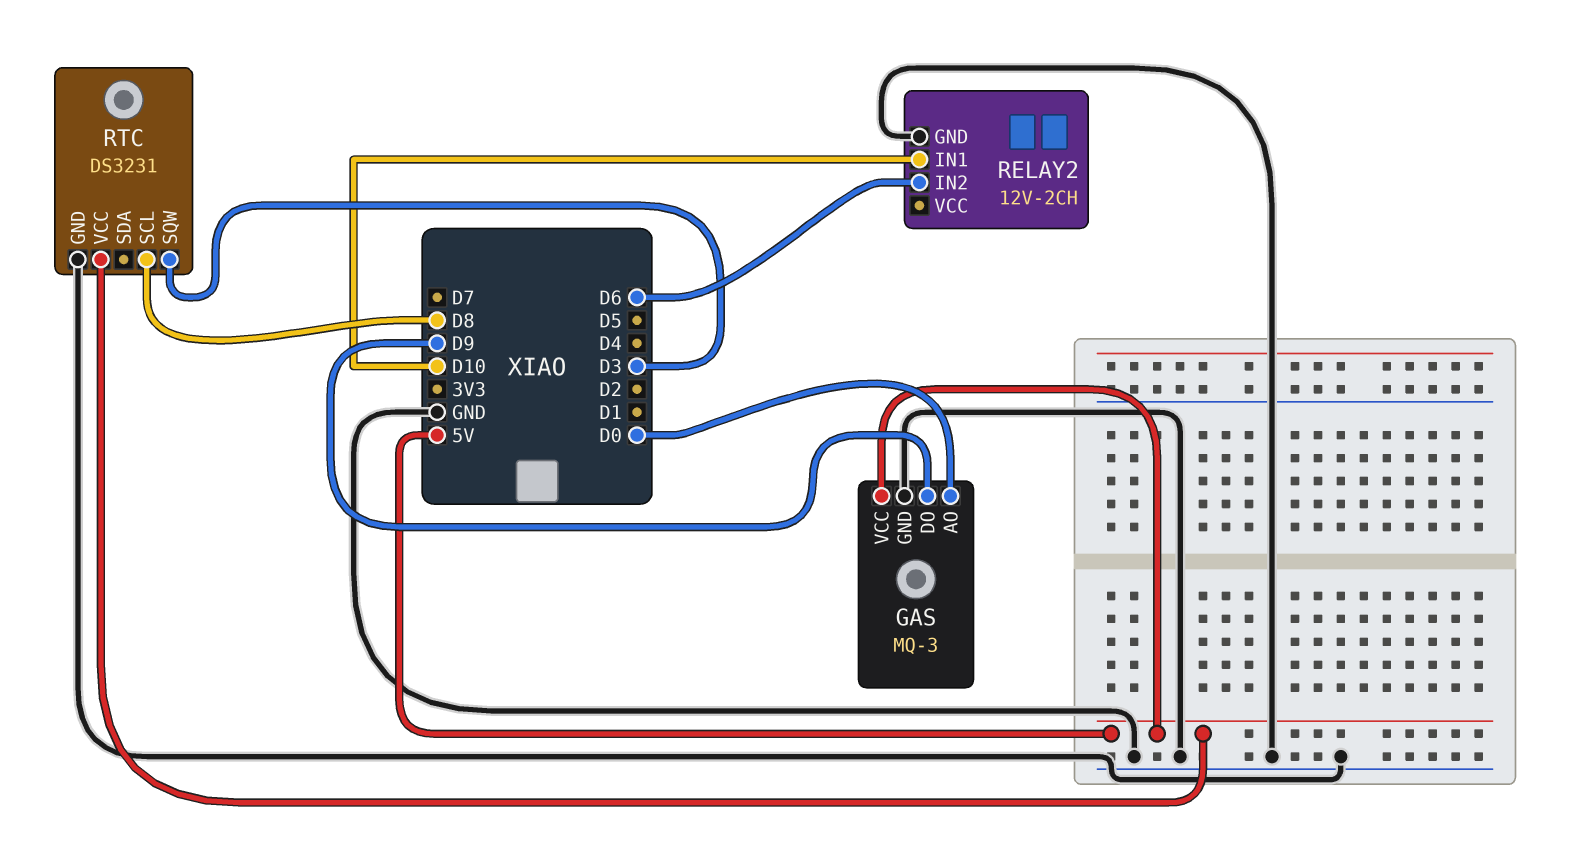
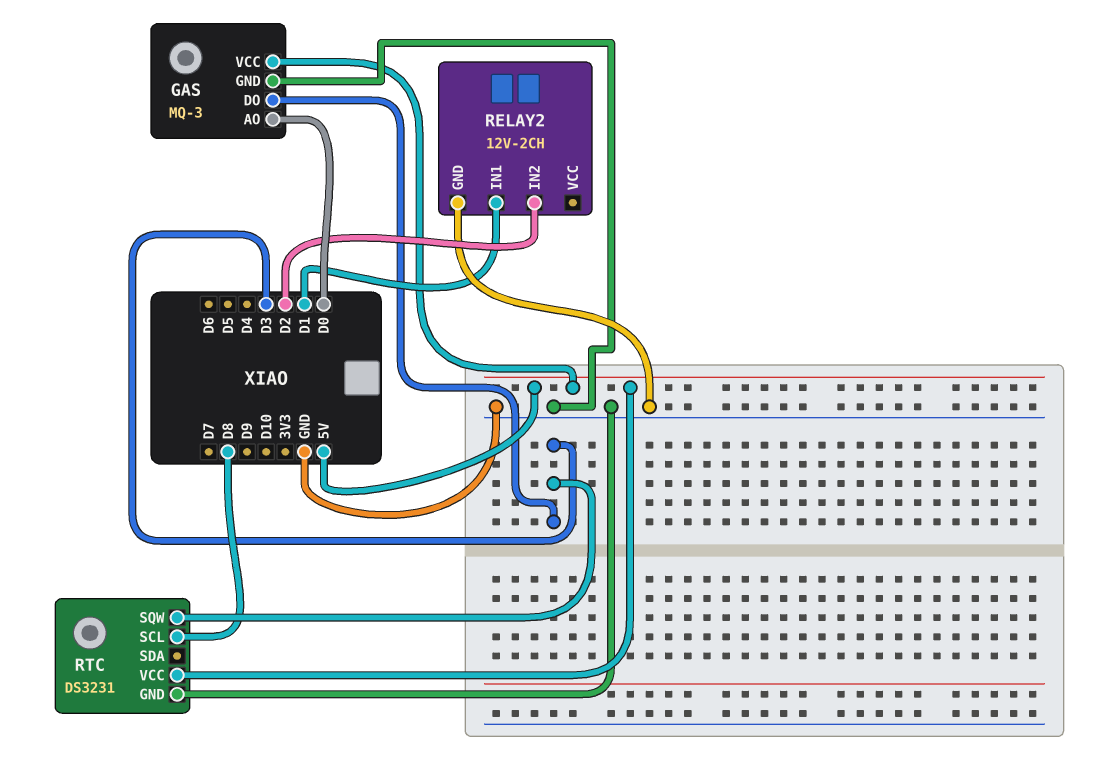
GAS pin DO: D9 -> D3
RELAY2 pin IN1: D10 -> D1
RELAY2 pin IN2: D6 -> D2

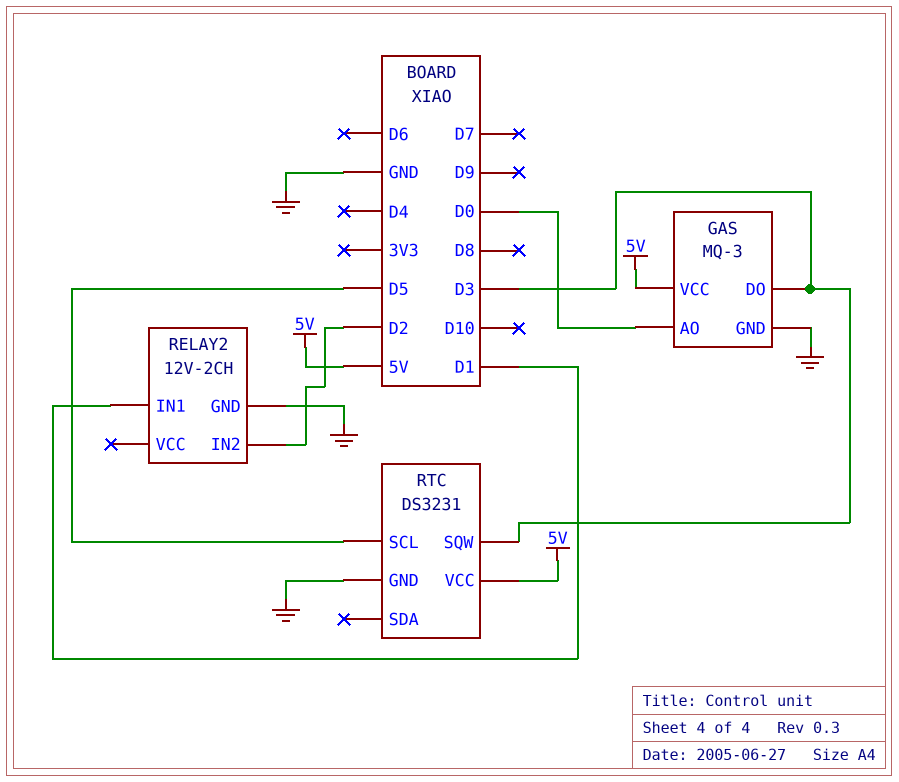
RTC pin SCL: D8 -> D5

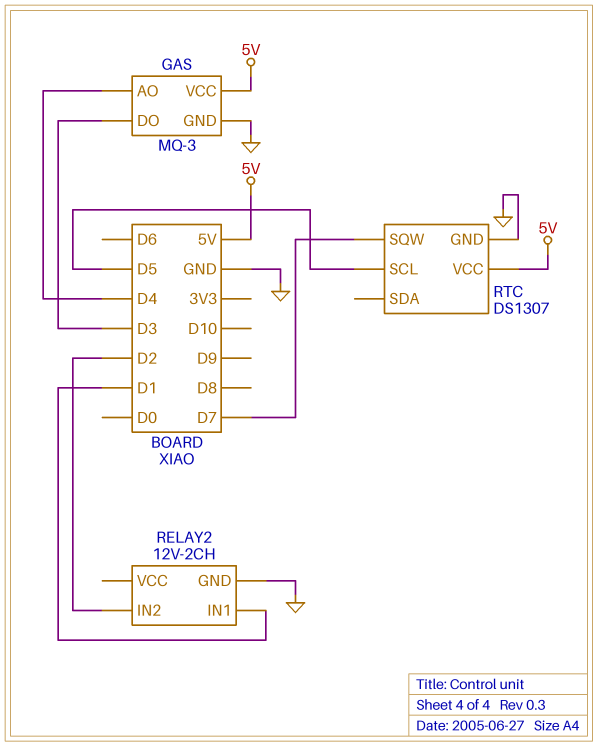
GAS pin AO: D0 -> D4
RTC: DS3231 -> DS1307
RTC pin SQW: D3 -> D7

